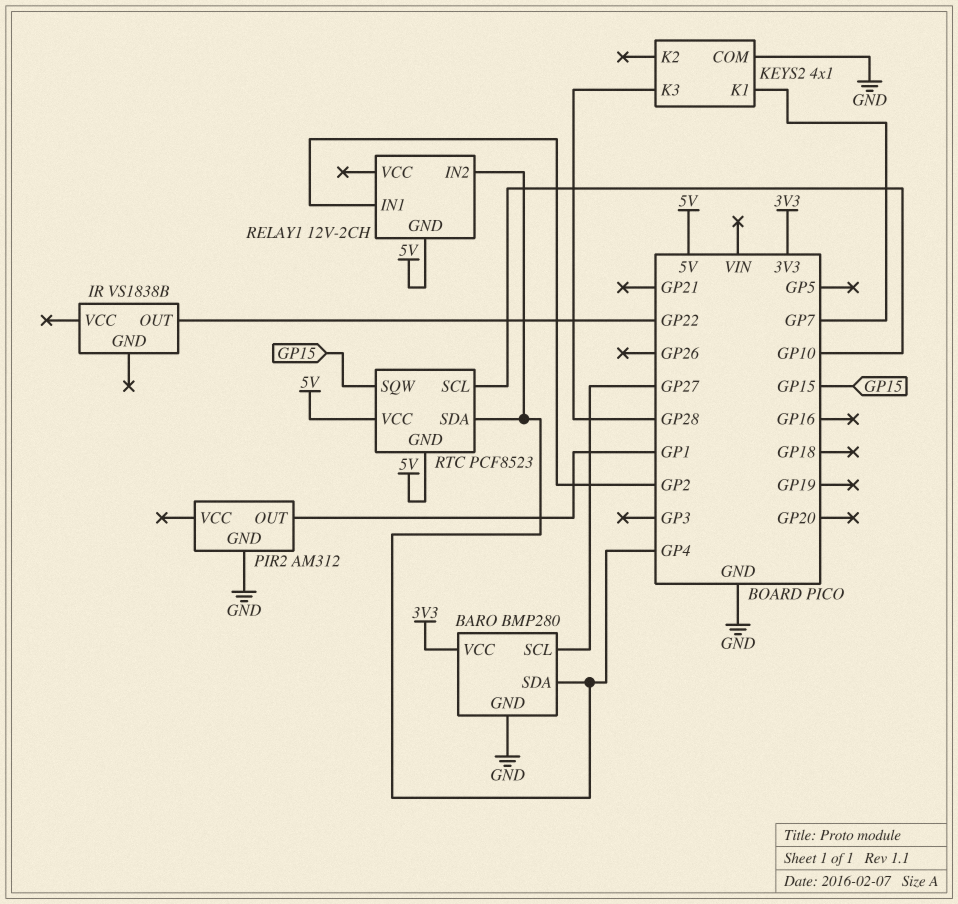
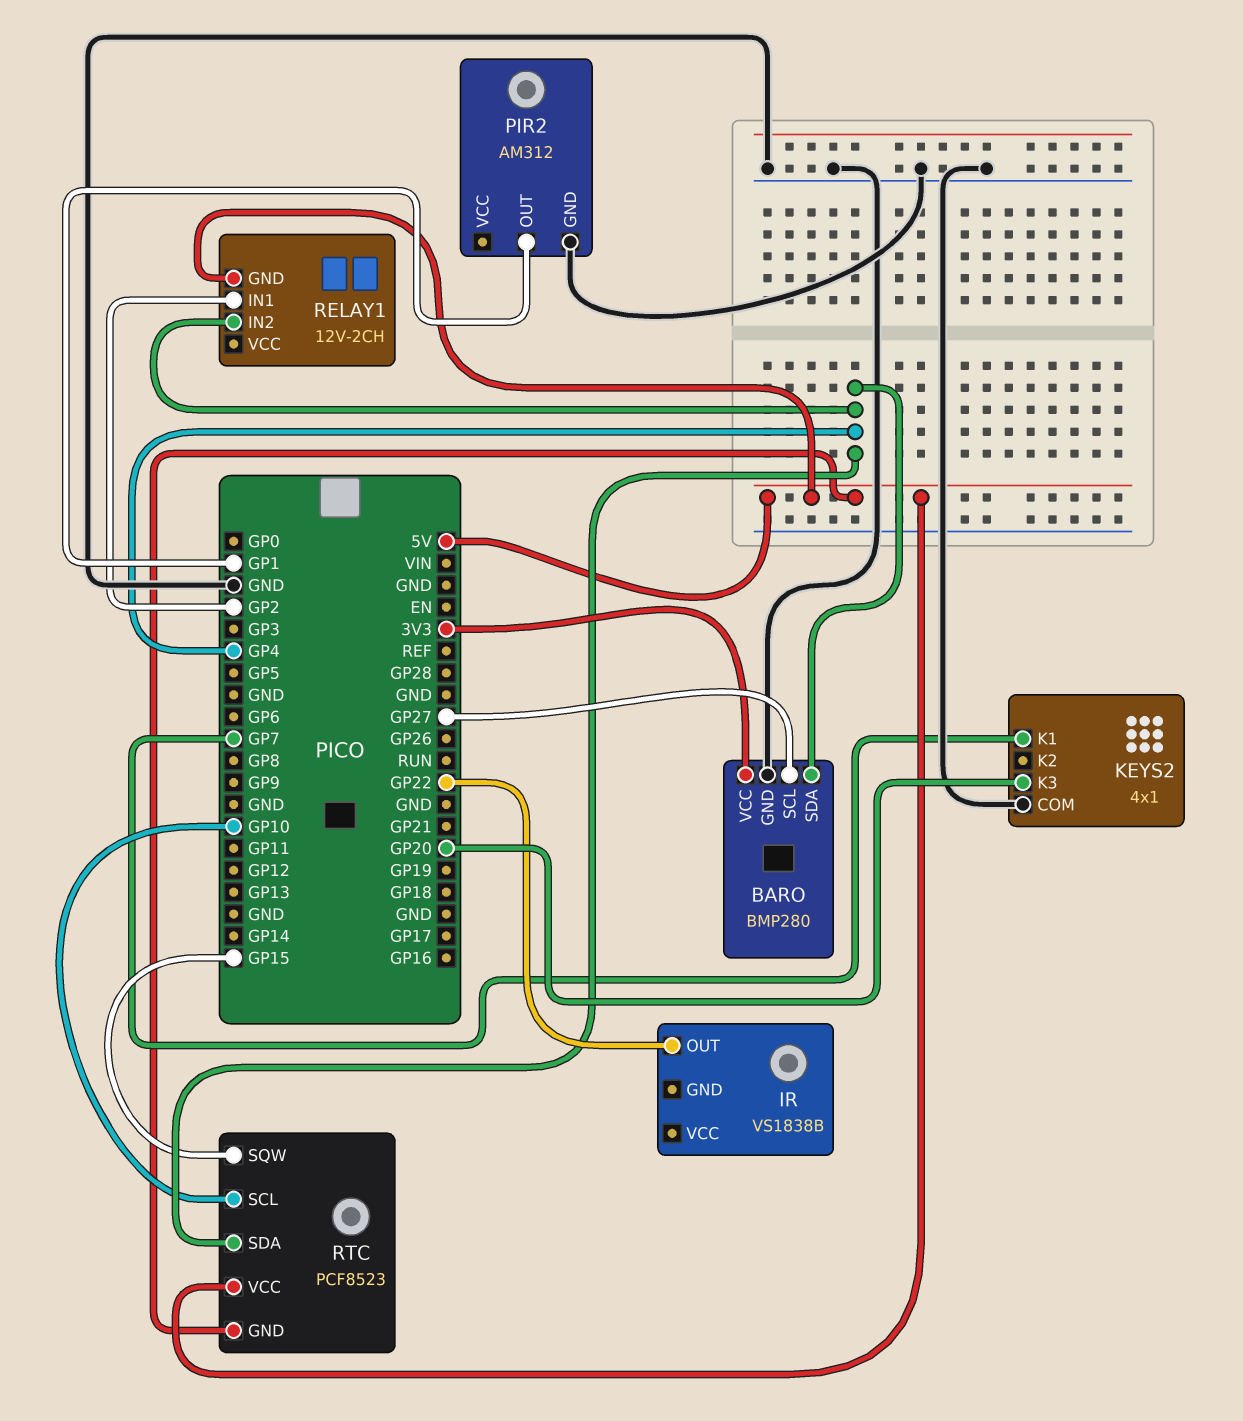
KEYS2 pin K3: GP28 -> GP20

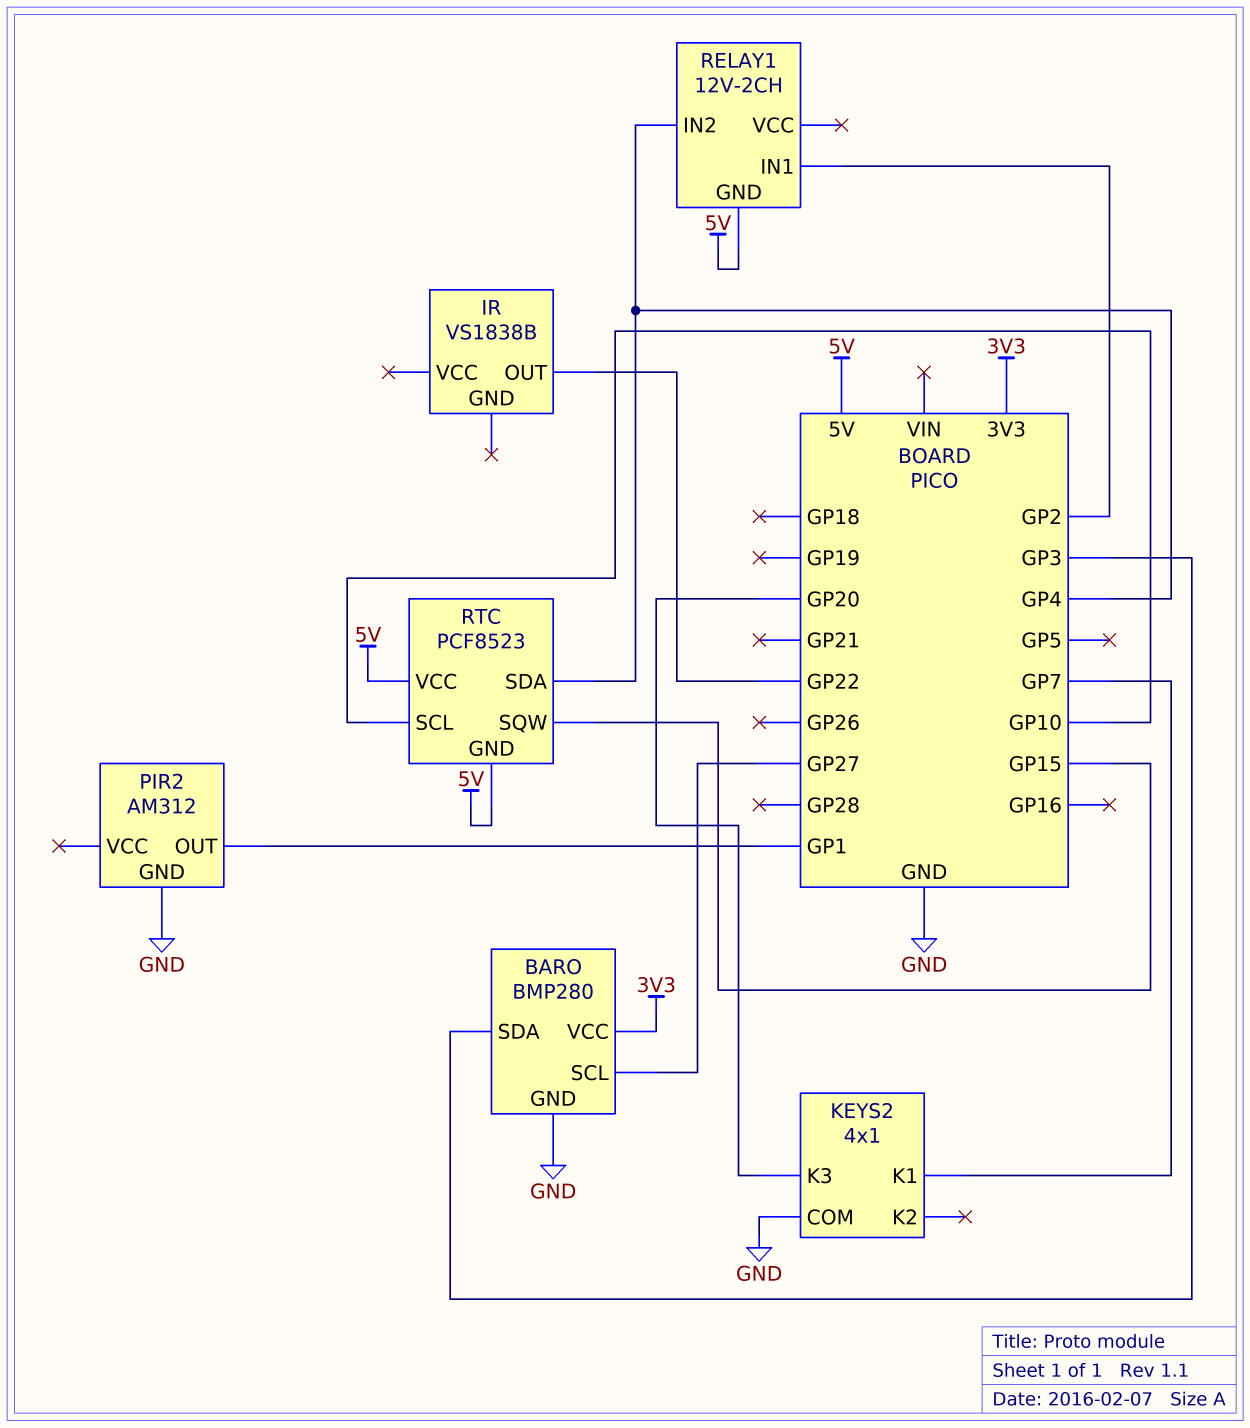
BARO pin SDA: GP4 -> GP3

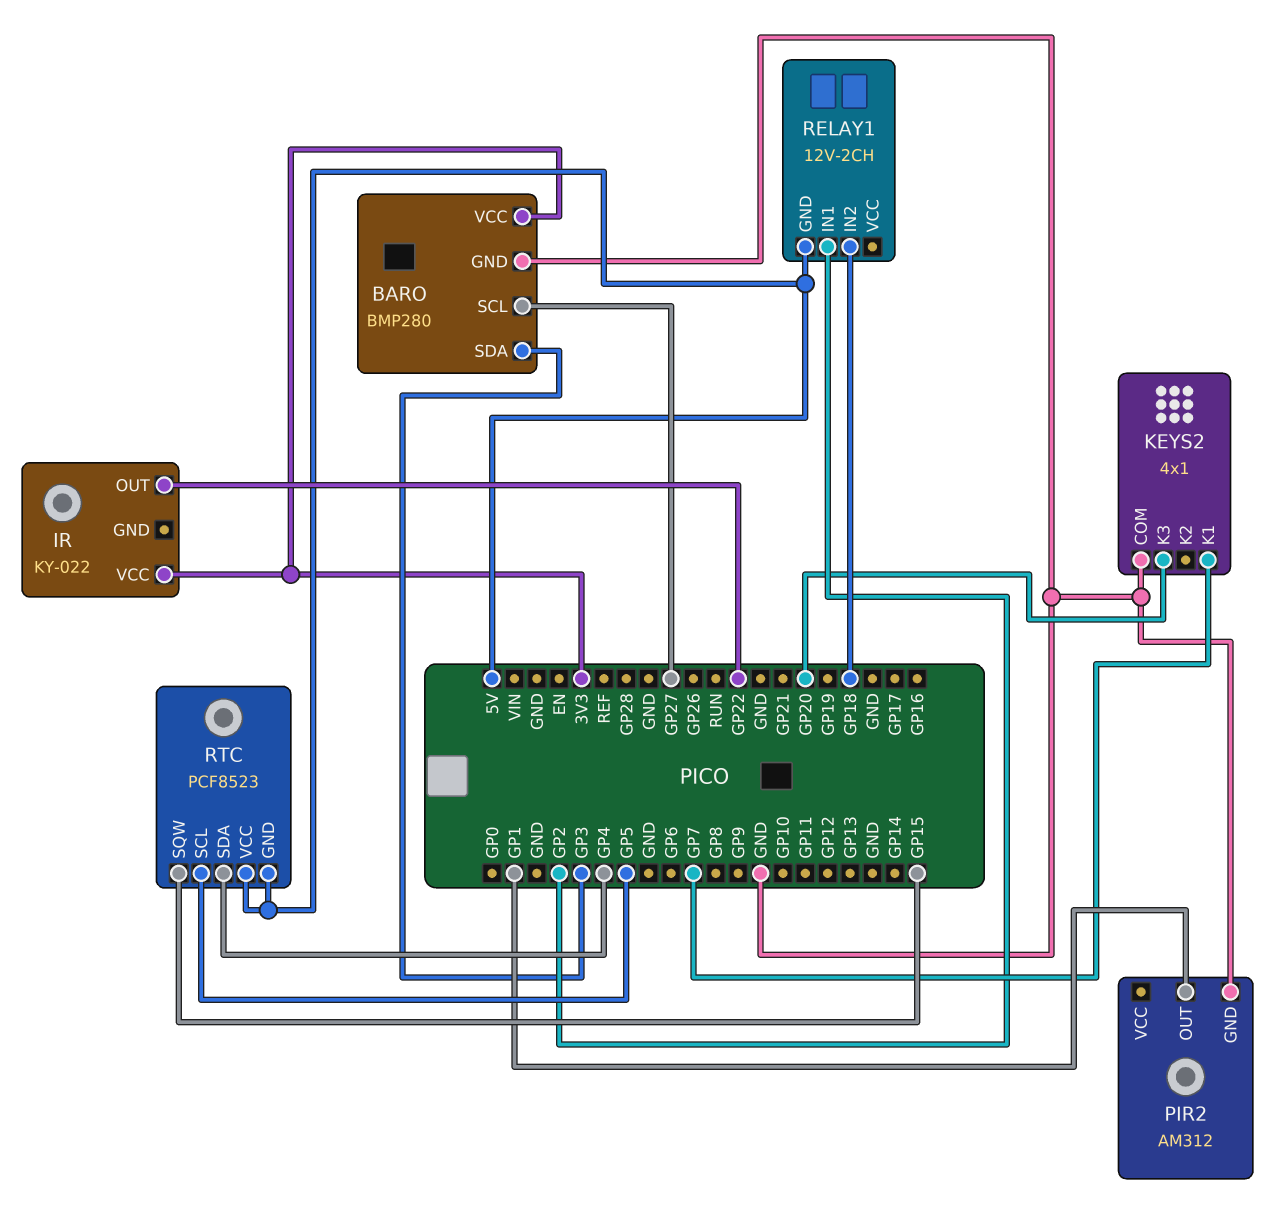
IR: VS1838B -> KY-022
IR pin VCC: none -> 3V3
RELAY1 pin IN2: GP4 -> GP18
RTC pin SCL: GP10 -> GP5

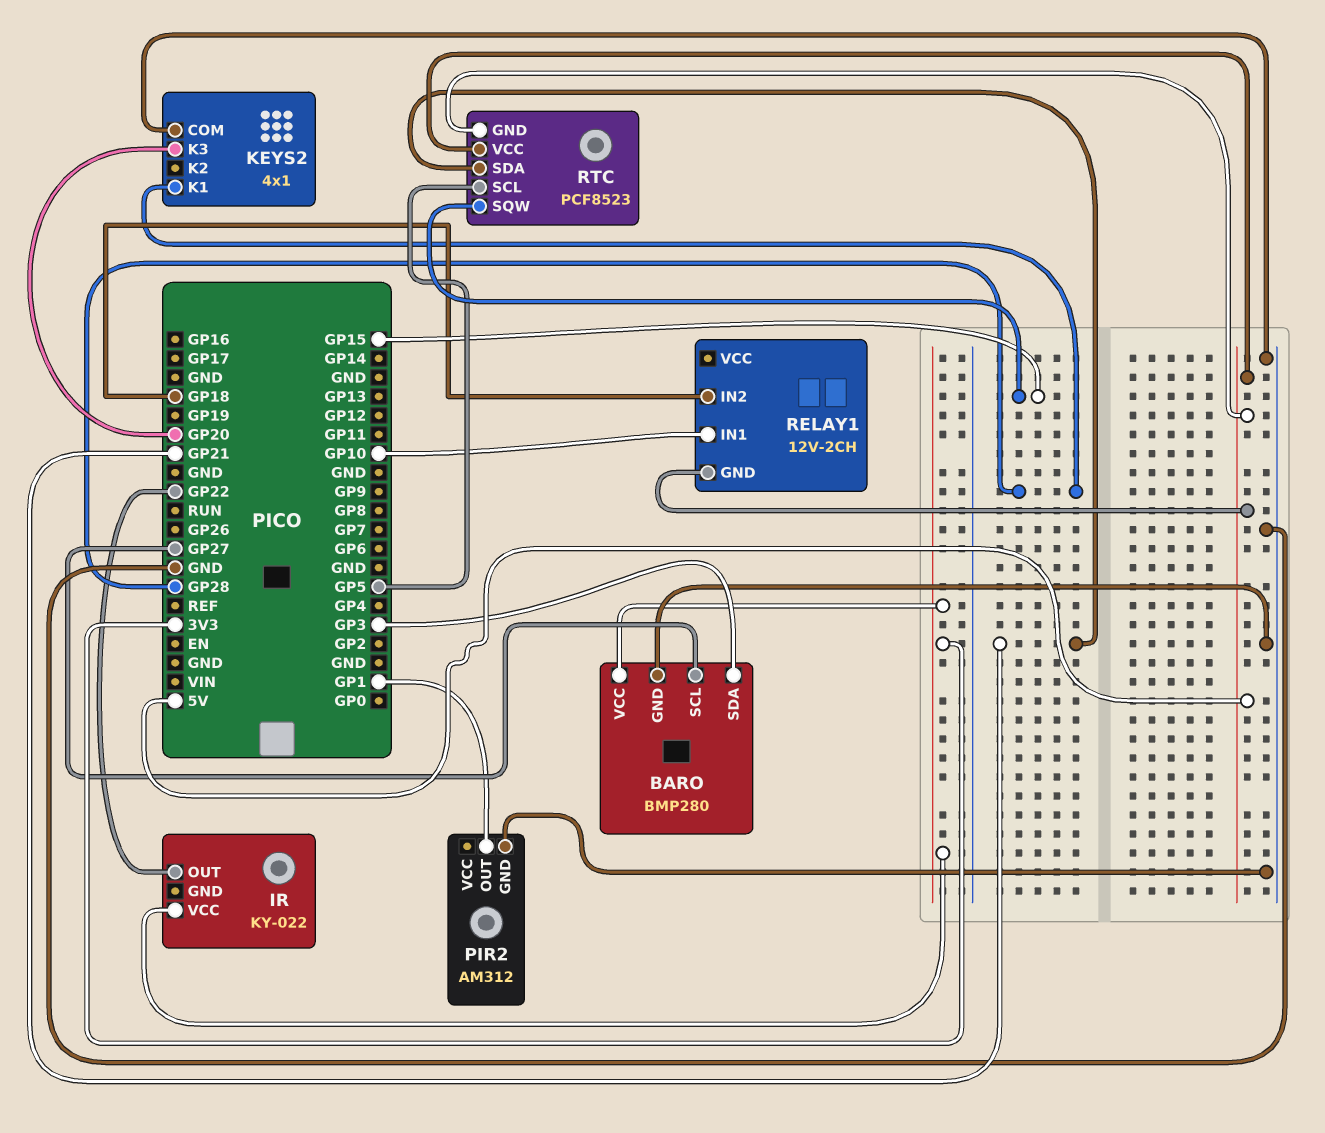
KEYS2 pin K1: GP7 -> GP28
RELAY1 pin IN1: GP2 -> GP10
RTC pin SDA: GP4 -> GP21

